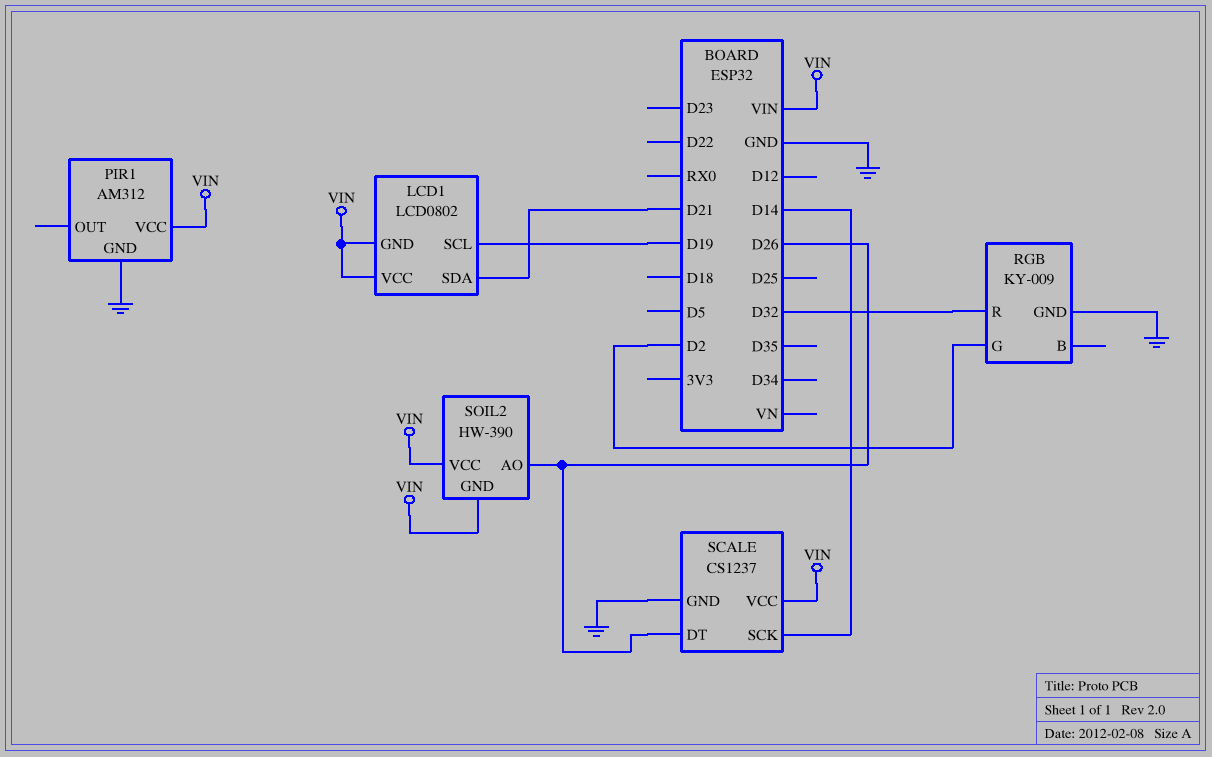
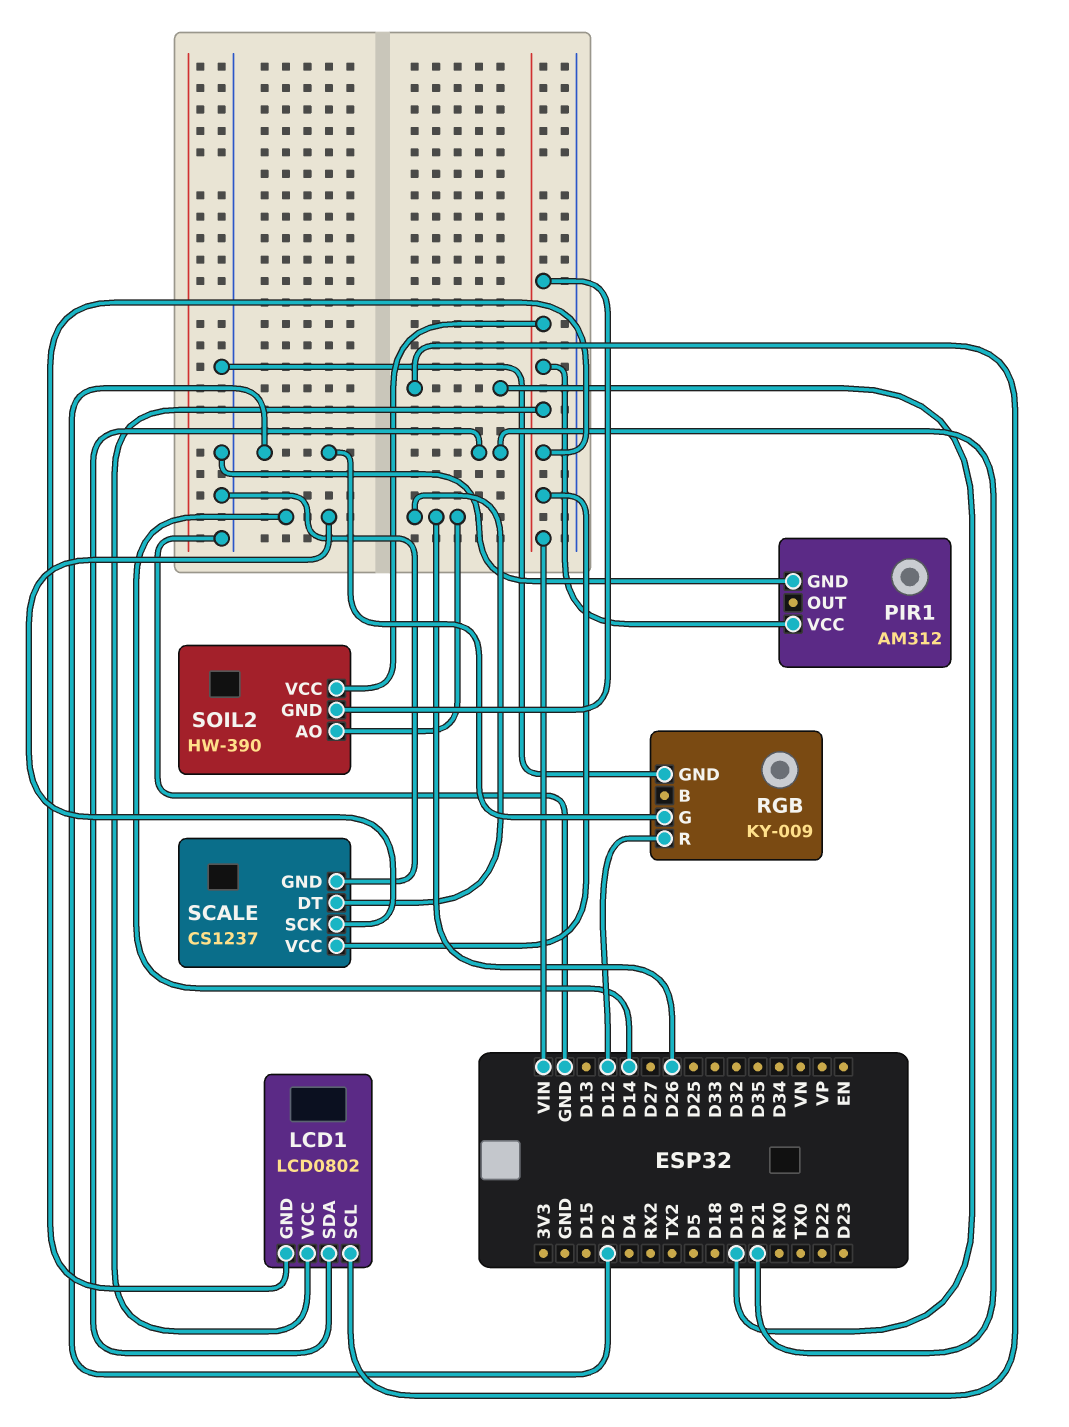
RGB pin R: D32 -> D12

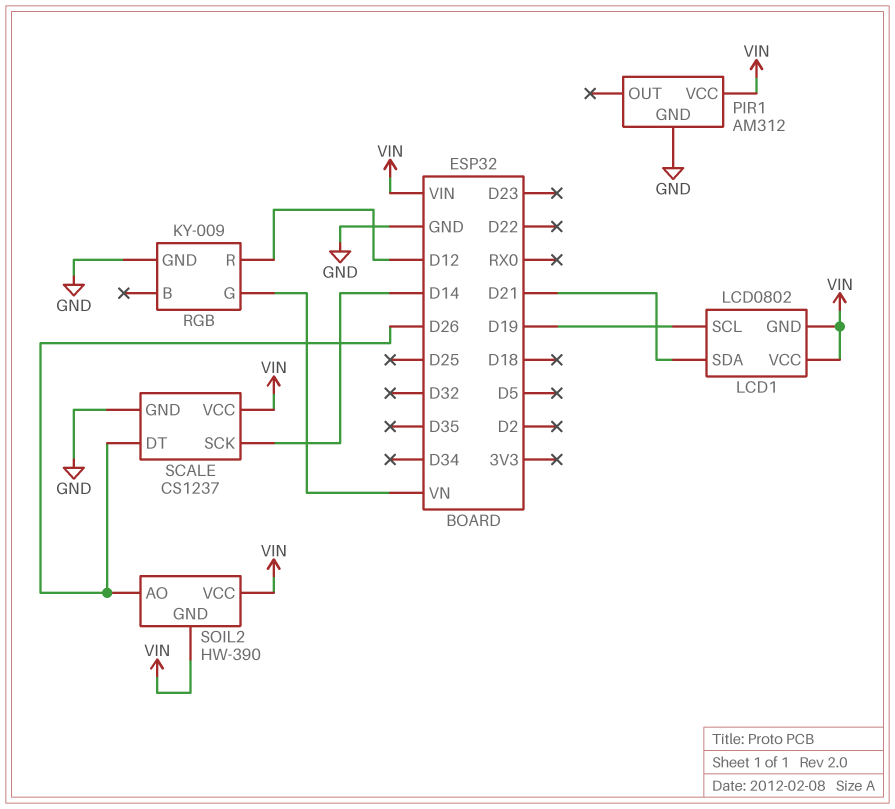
RGB pin G: D2 -> VN

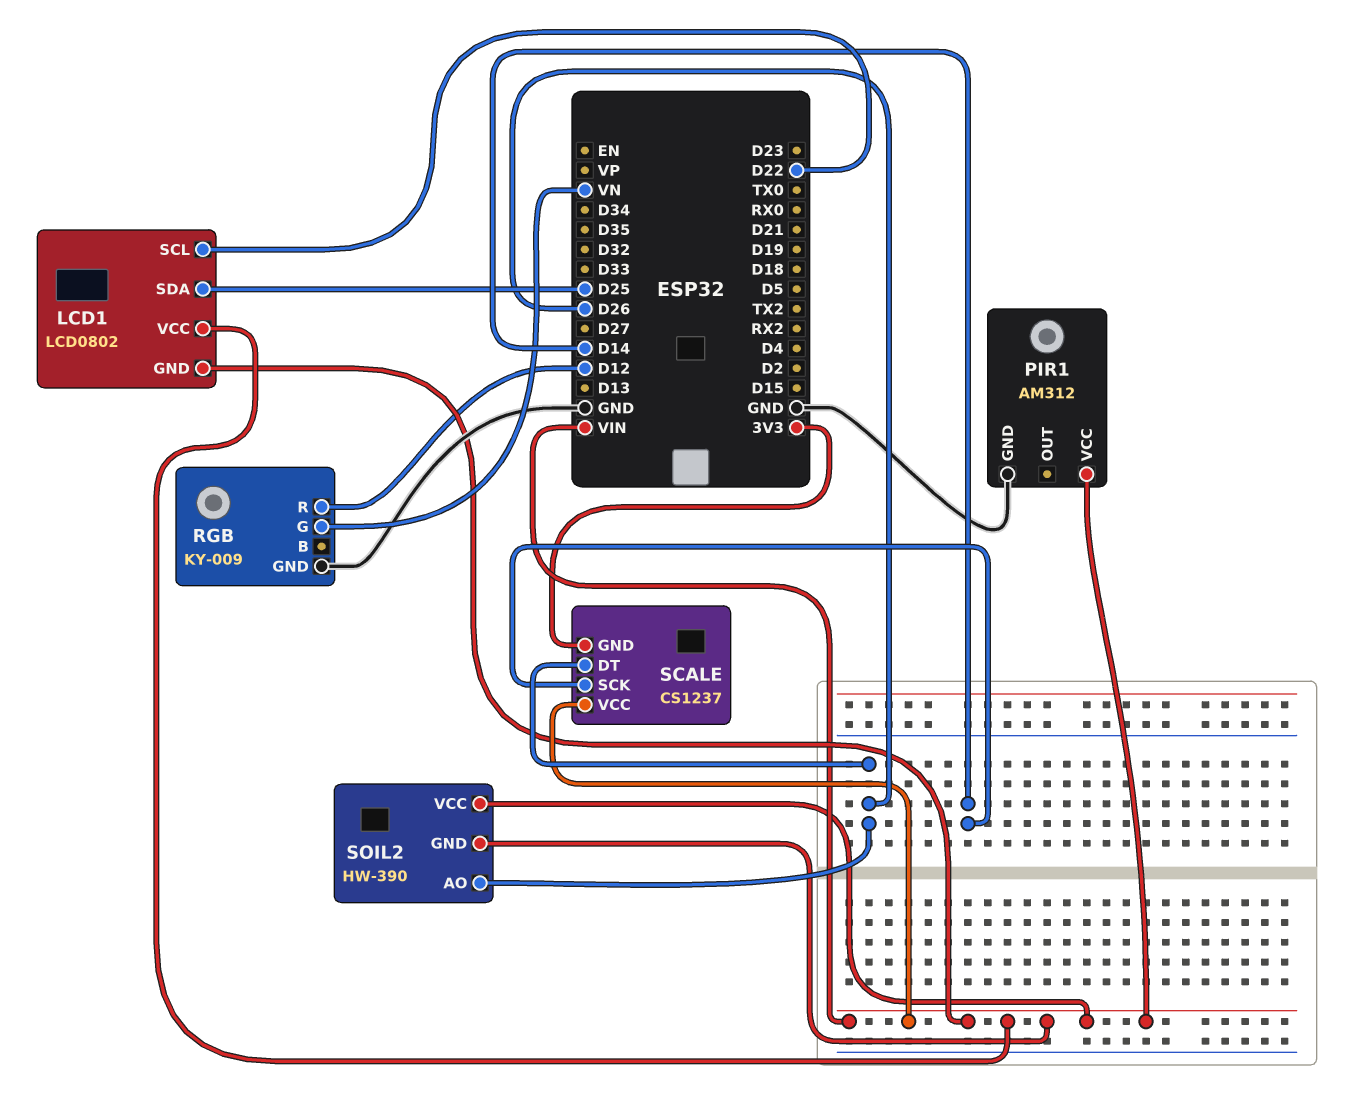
LCD1 pin SCL: D19 -> D22
LCD1 pin SDA: D21 -> D25
SCALE pin GND: GND -> 3V3

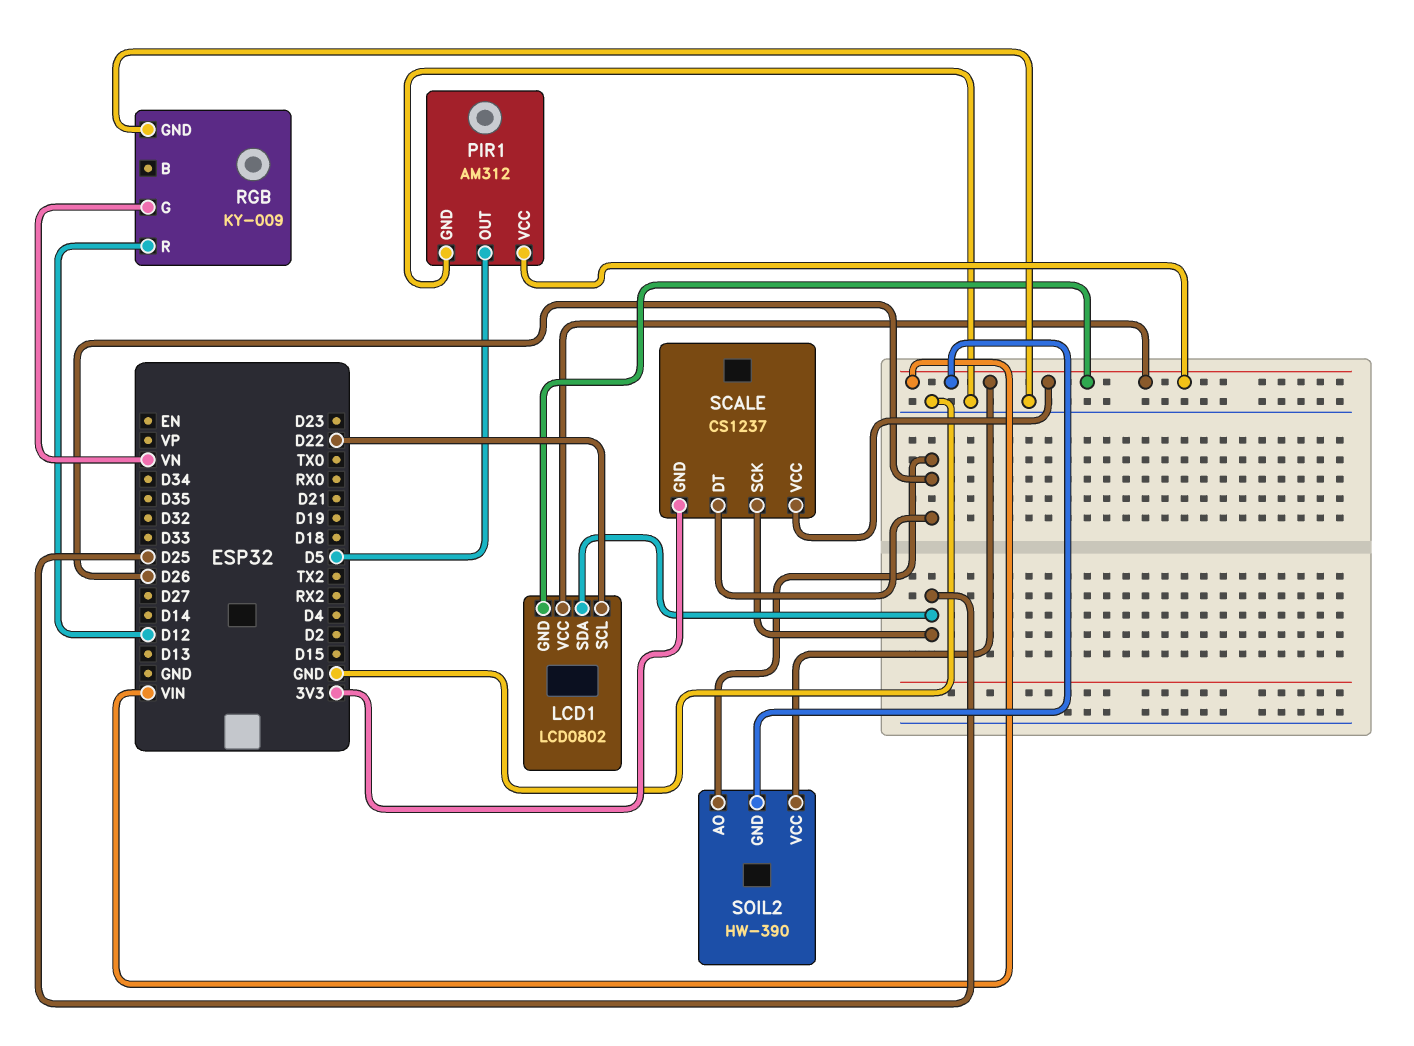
PIR1 pin OUT: none -> D5
SCALE pin SCK: D14 -> D25

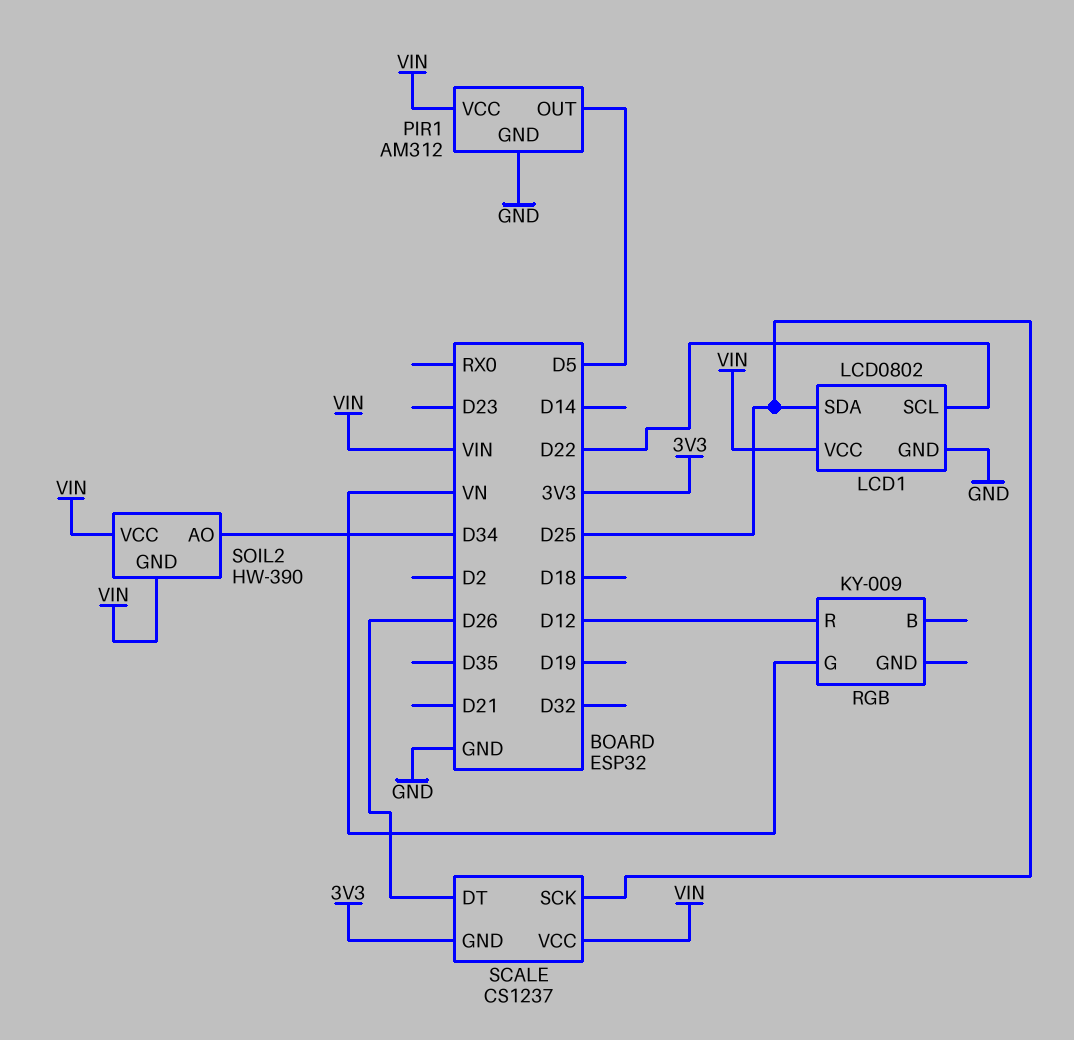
LCD1 pin GND: VIN -> GND
RGB pin GND: GND -> none
SOIL2 pin AO: D26 -> D34

